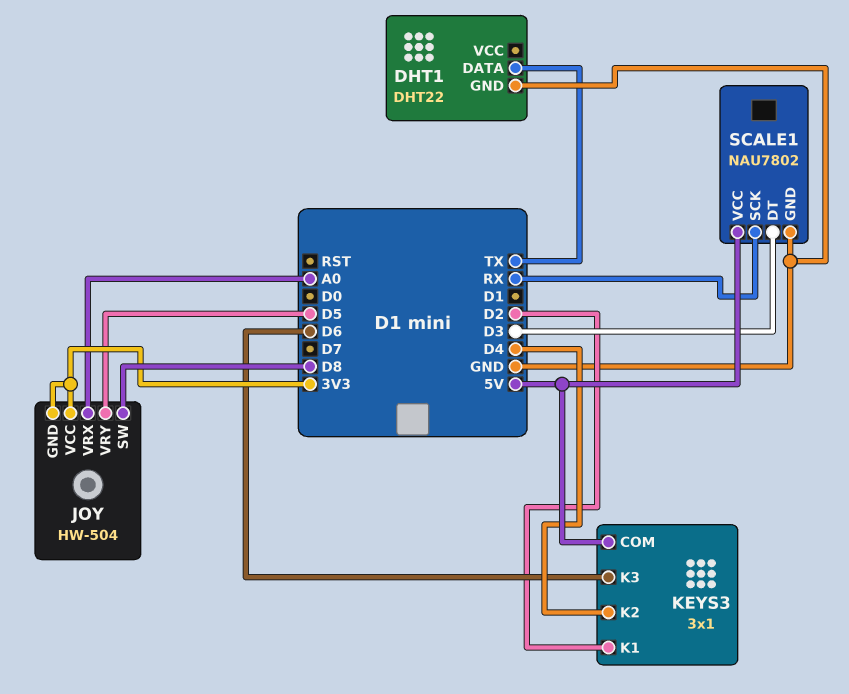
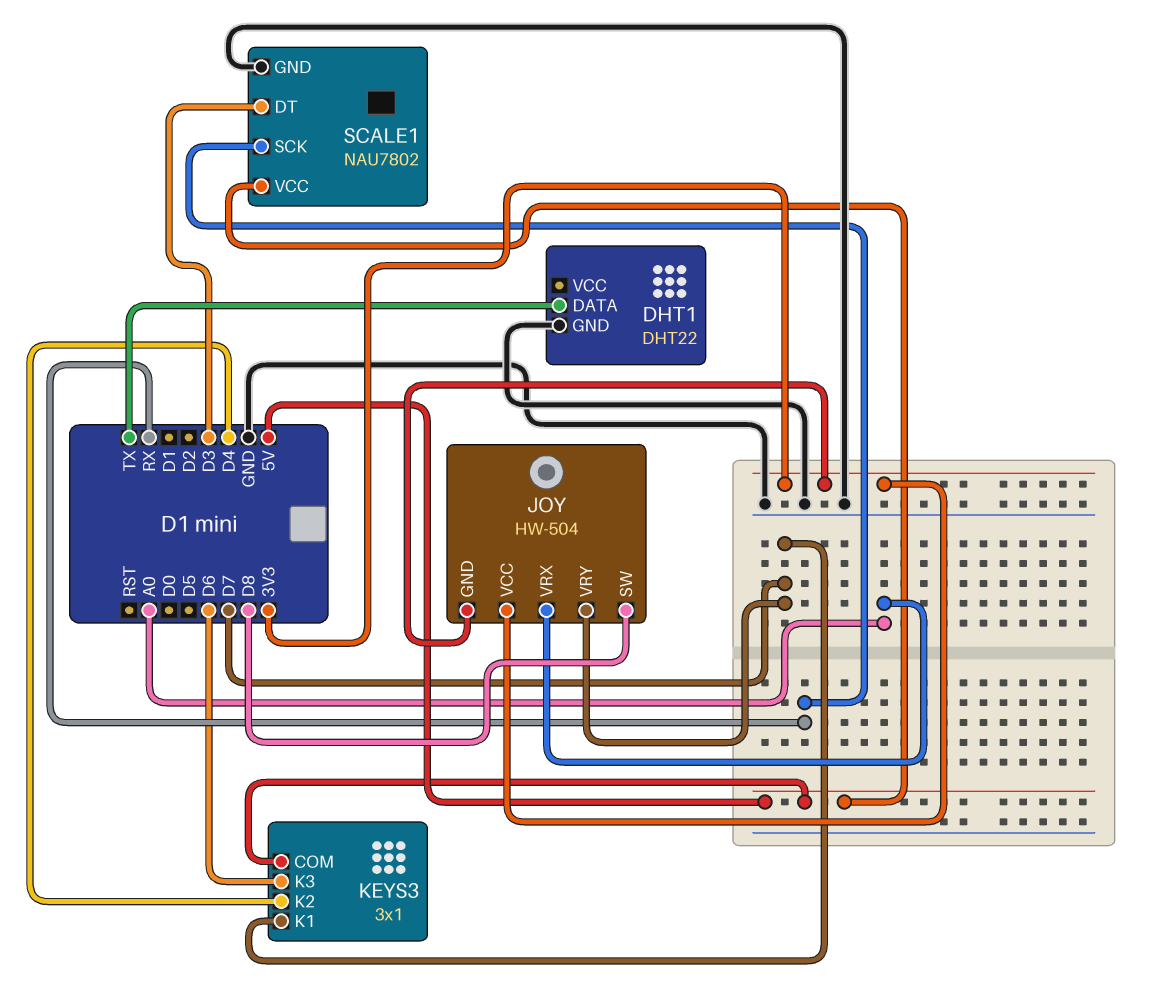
JOY pin VRY: D5 -> D7
KEYS3 pin K1: D2 -> D7

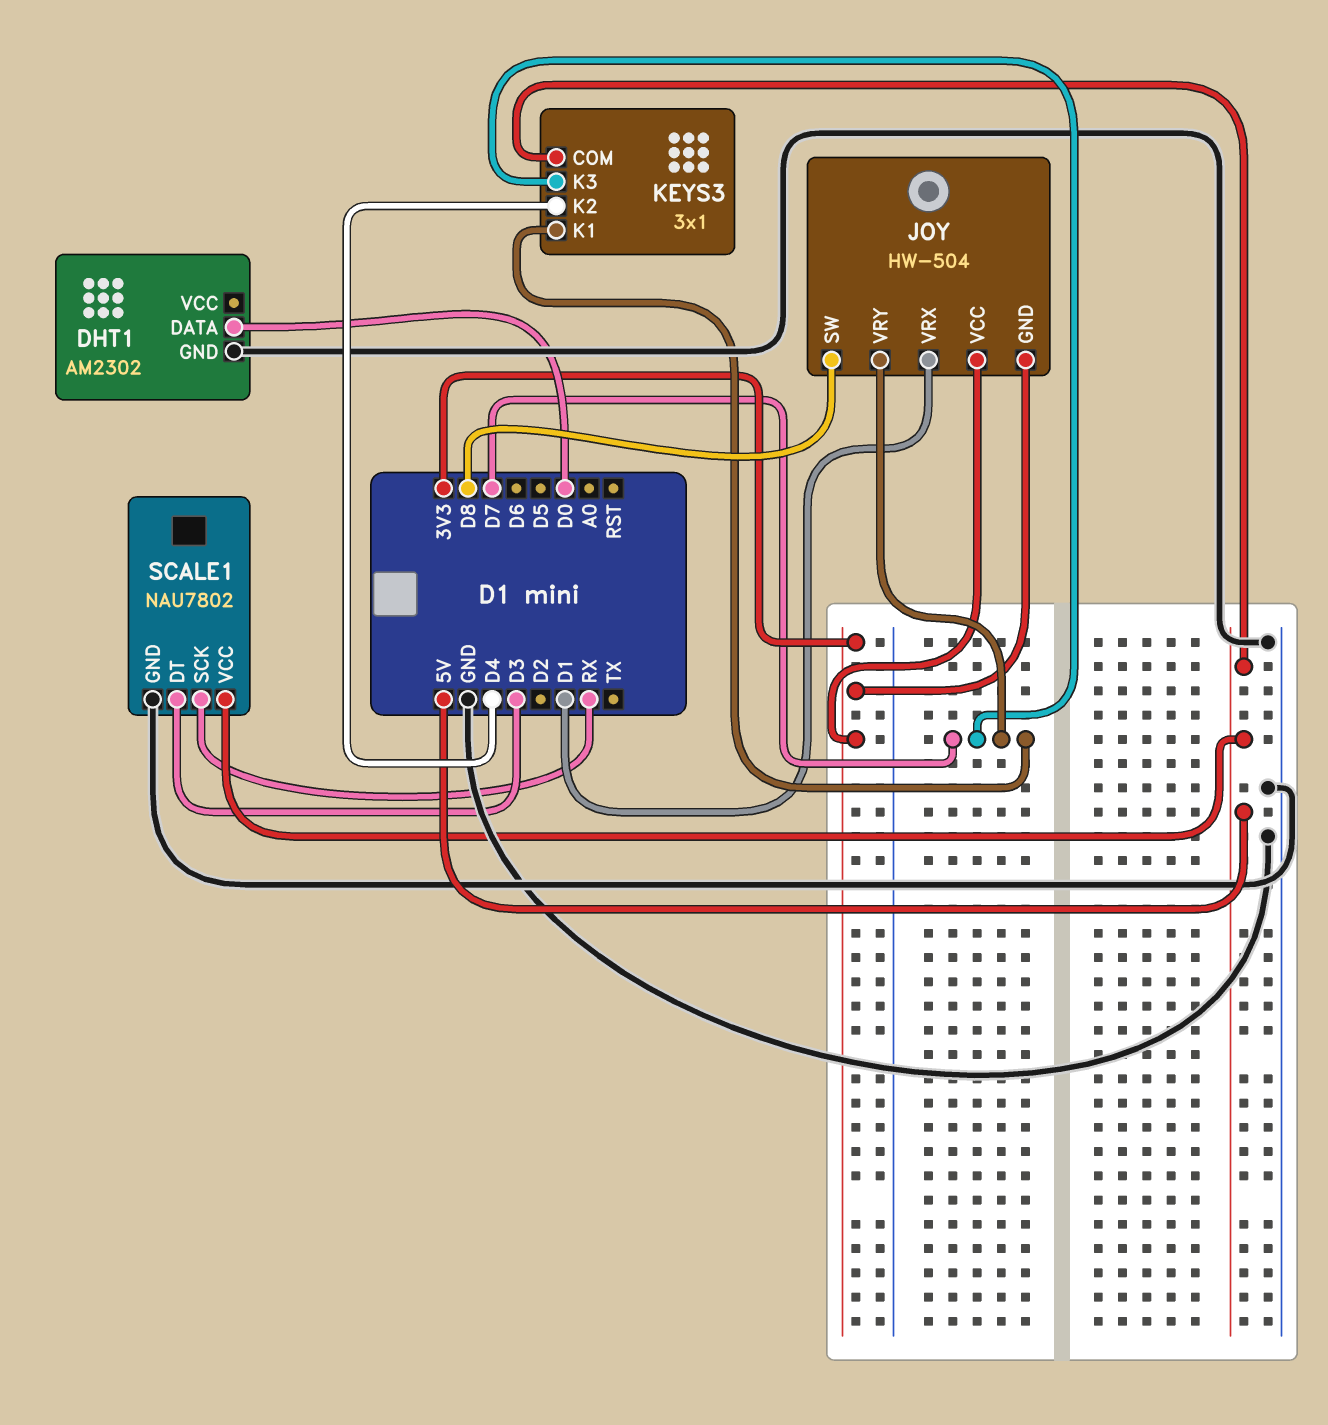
DHT1: DHT22 -> AM2302
DHT1 pin DATA: TX -> D0
JOY pin VRX: A0 -> D1
KEYS3 pin K3: D6 -> D7

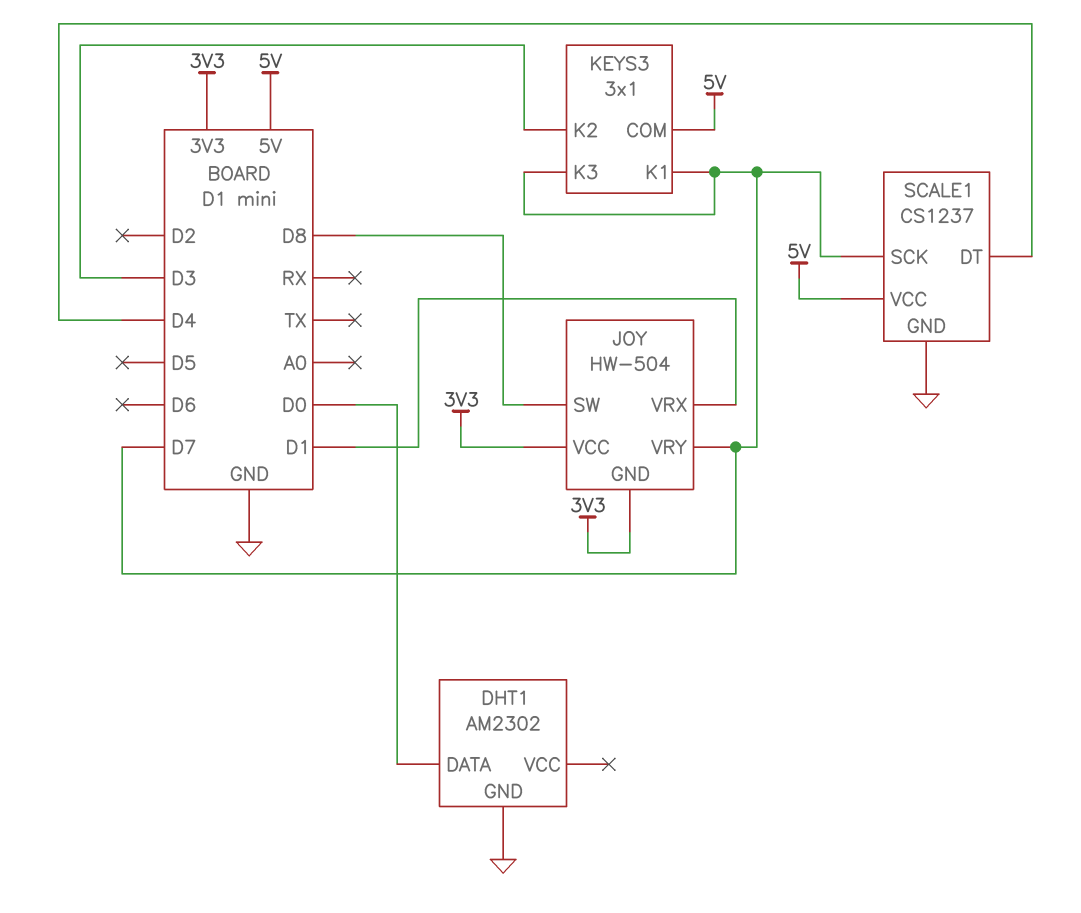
KEYS3 pin K2: D4 -> D3
SCALE1: NAU7802 -> CS1237
SCALE1 pin DT: D3 -> D4
SCALE1 pin SCK: RX -> D7

